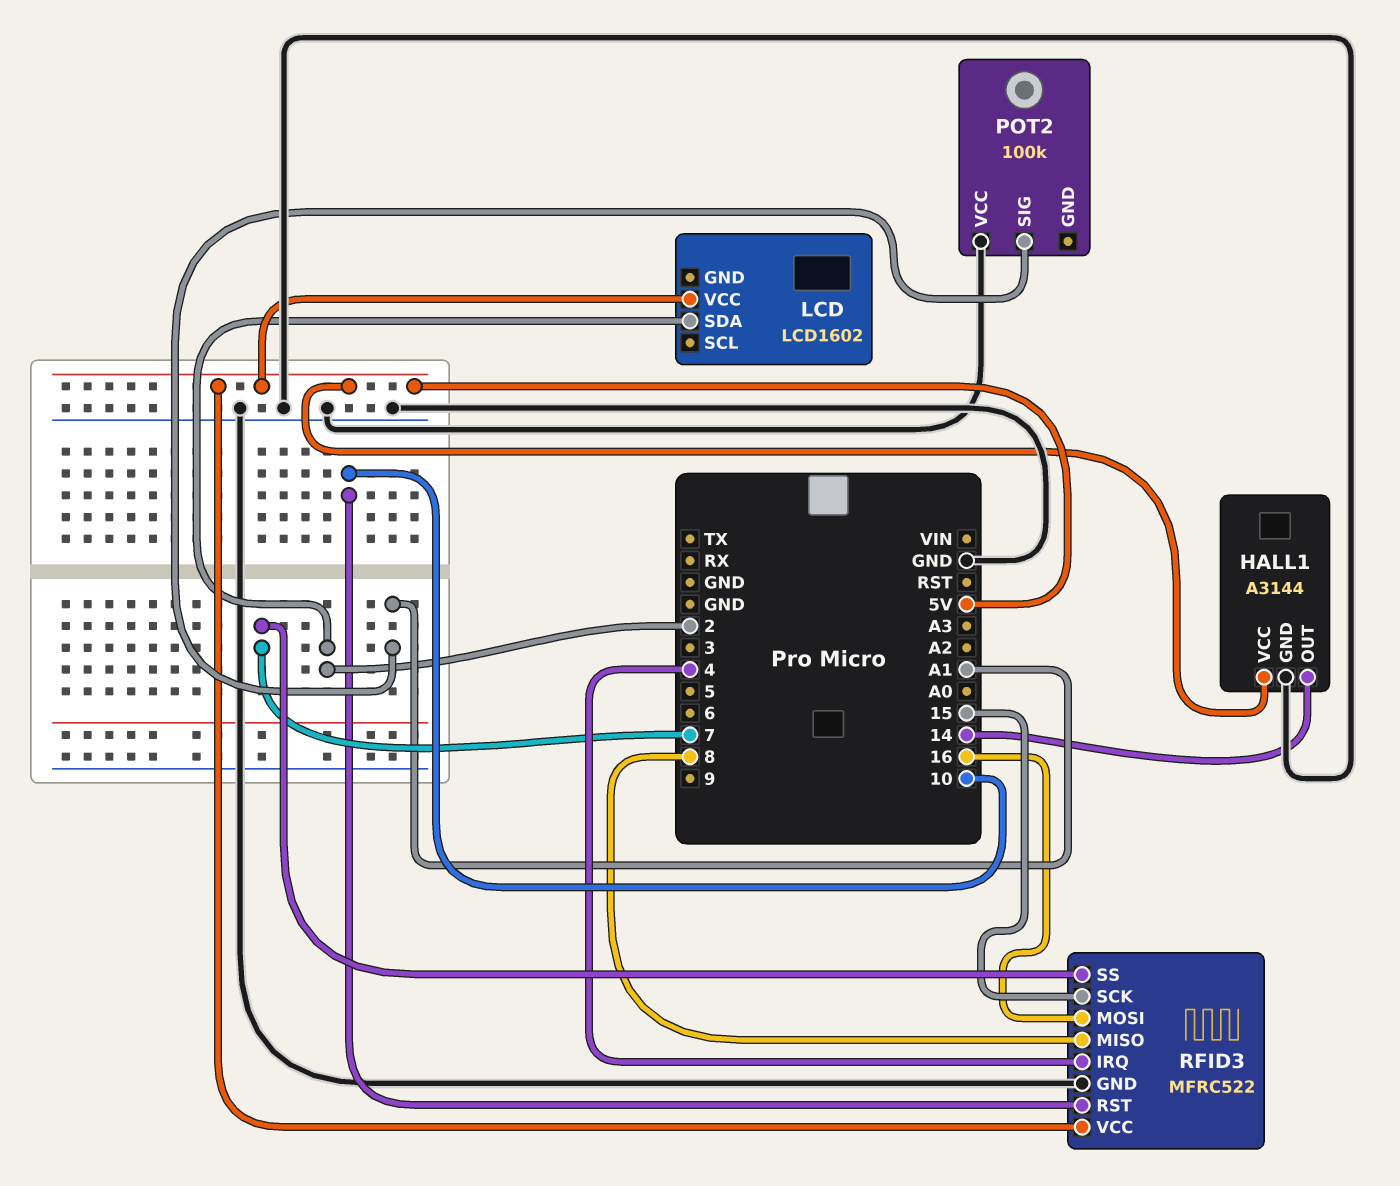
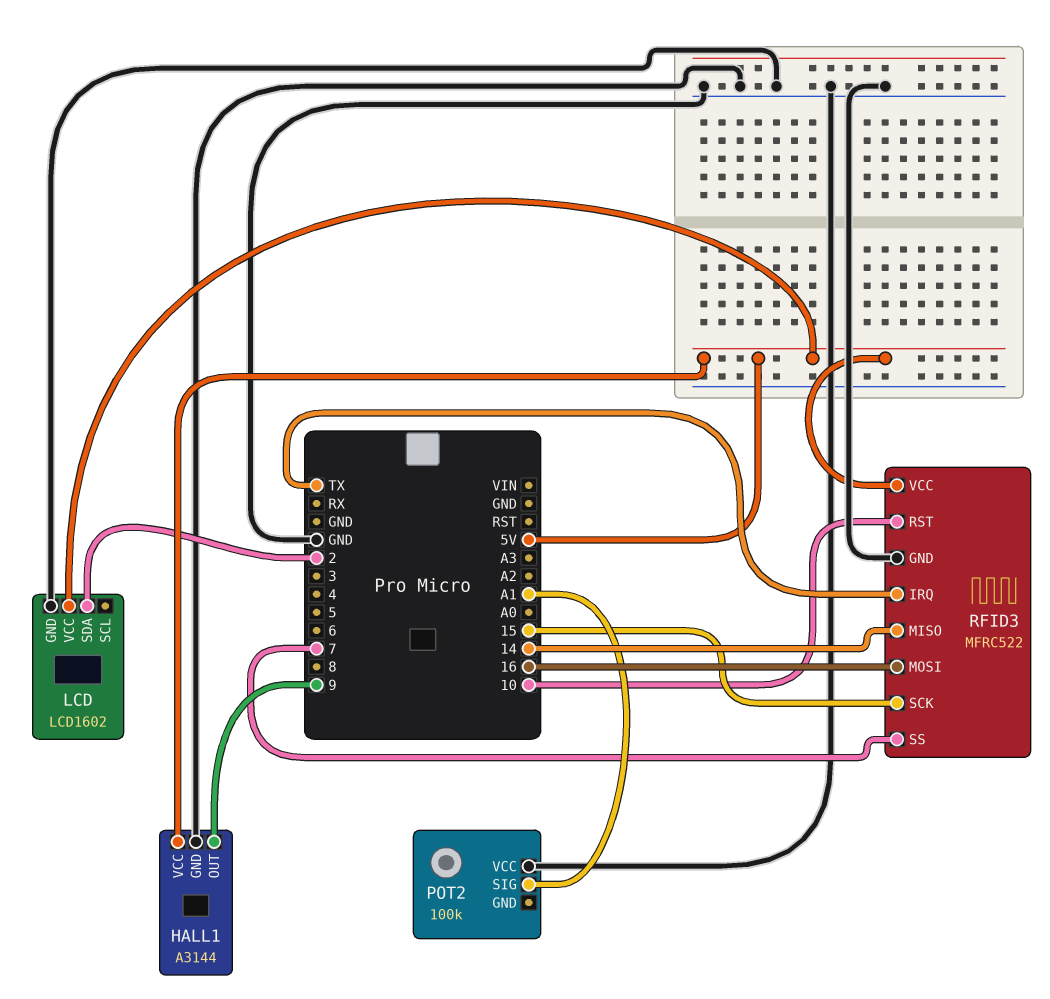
HALL1 pin OUT: 14 -> 9
LCD pin GND: none -> GND
RFID3 pin IRQ: 4 -> TX
RFID3 pin MISO: 8 -> 14

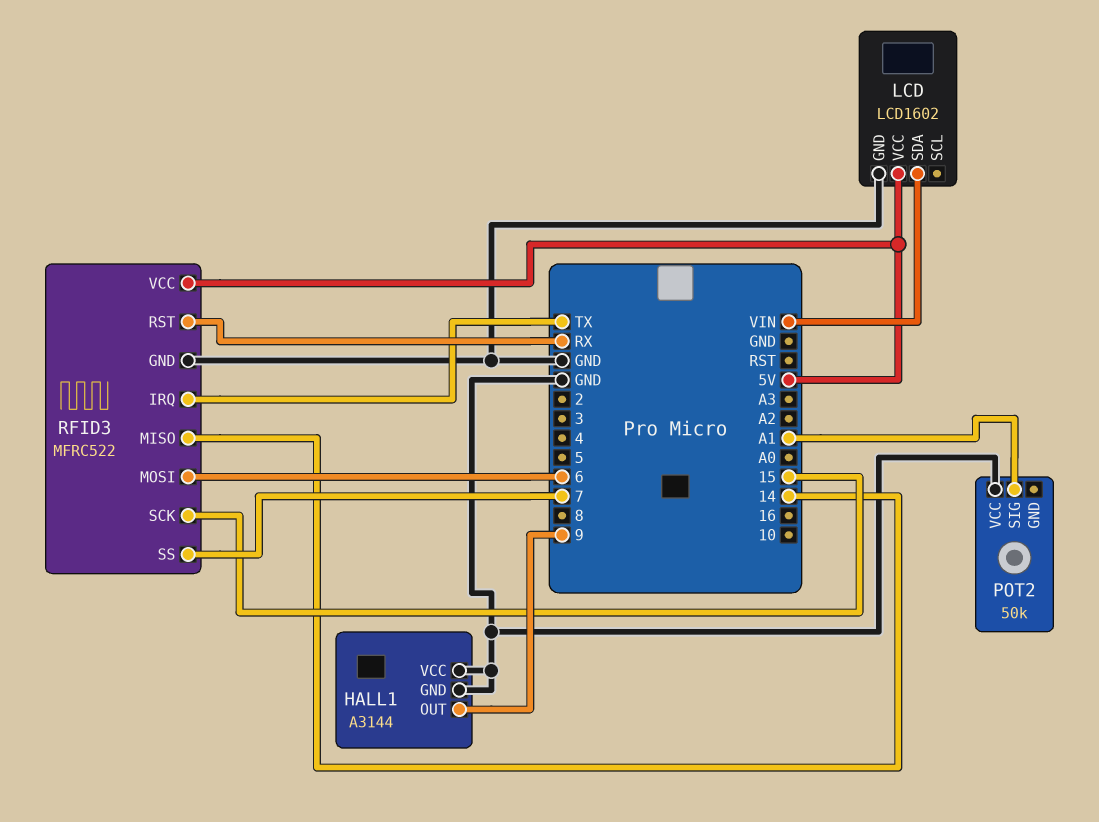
HALL1 pin VCC: 5V -> GND
LCD pin SDA: 2 -> VIN
POT2: 100k -> 50k
RFID3 pin MOSI: 16 -> 6
RFID3 pin RST: 10 -> RX

